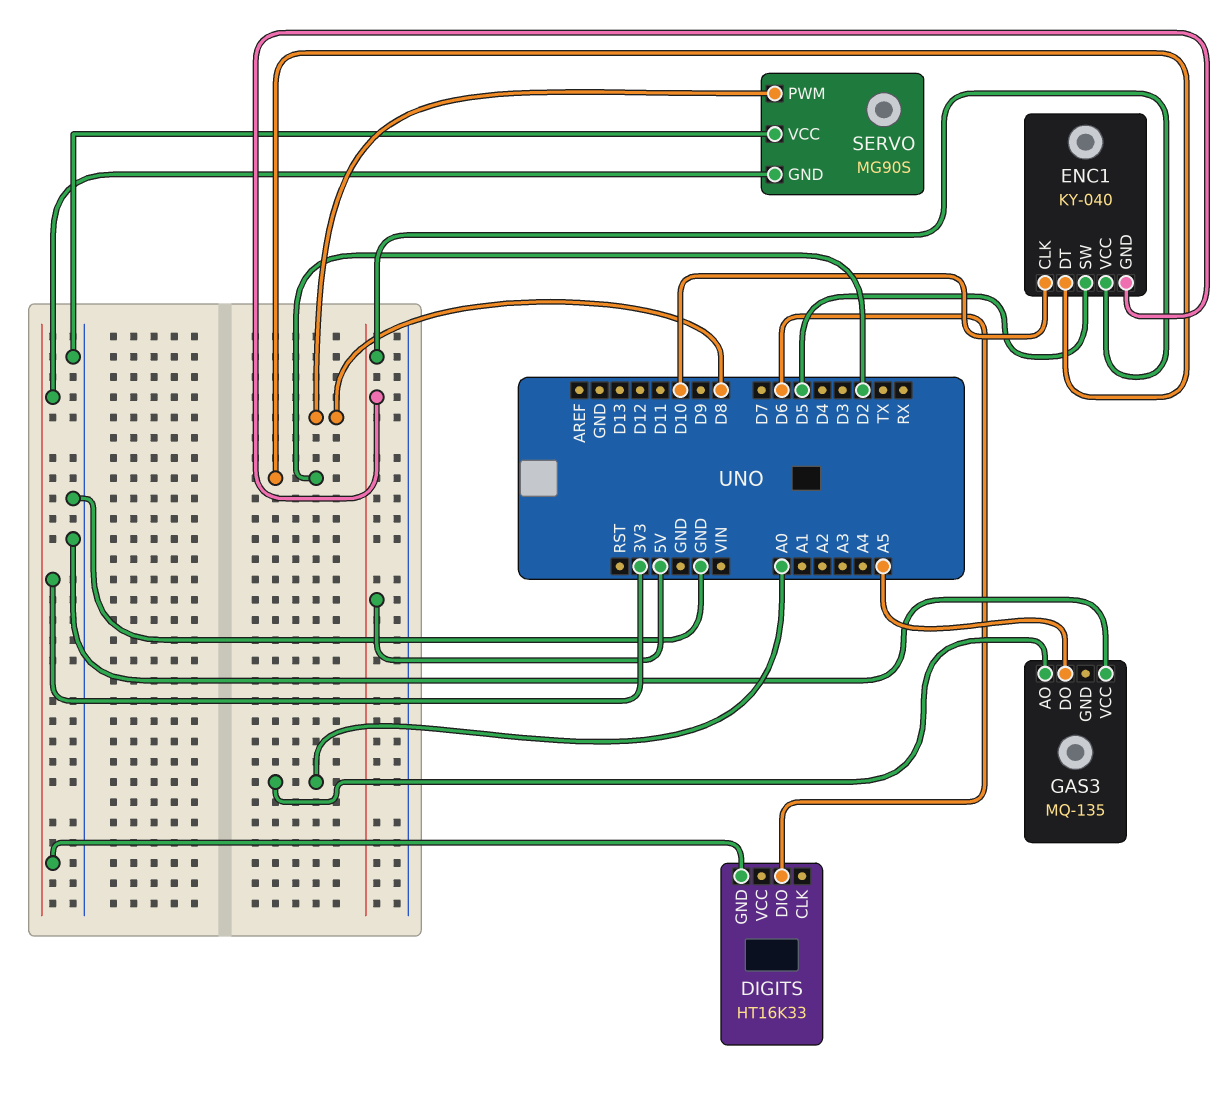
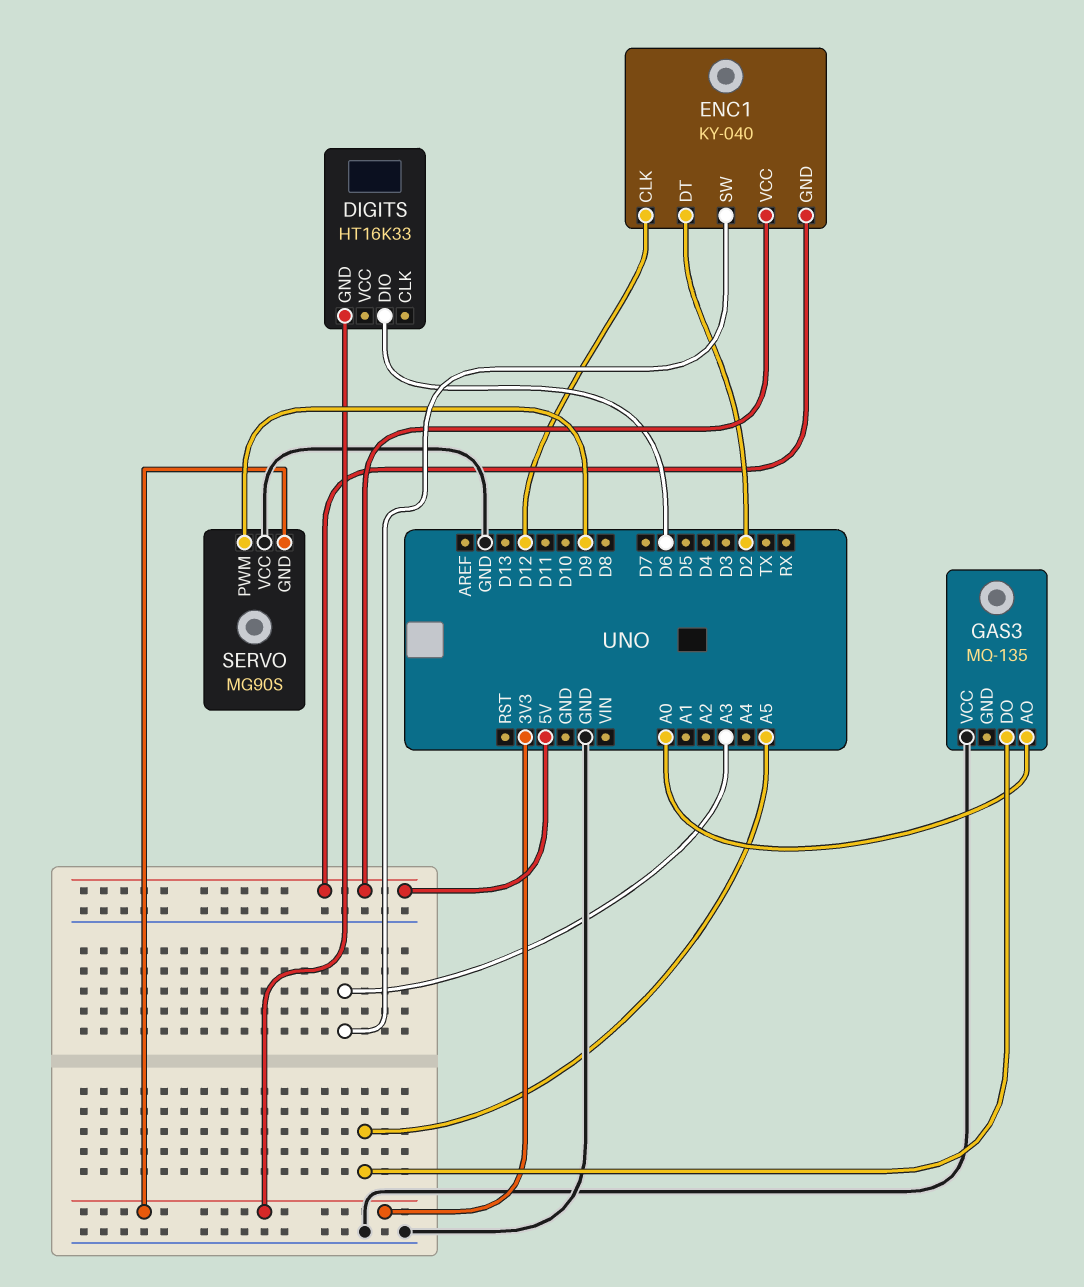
ENC1 pin CLK: D10 -> D12
ENC1 pin SW: D5 -> A3
SERVO pin PWM: D8 -> D9

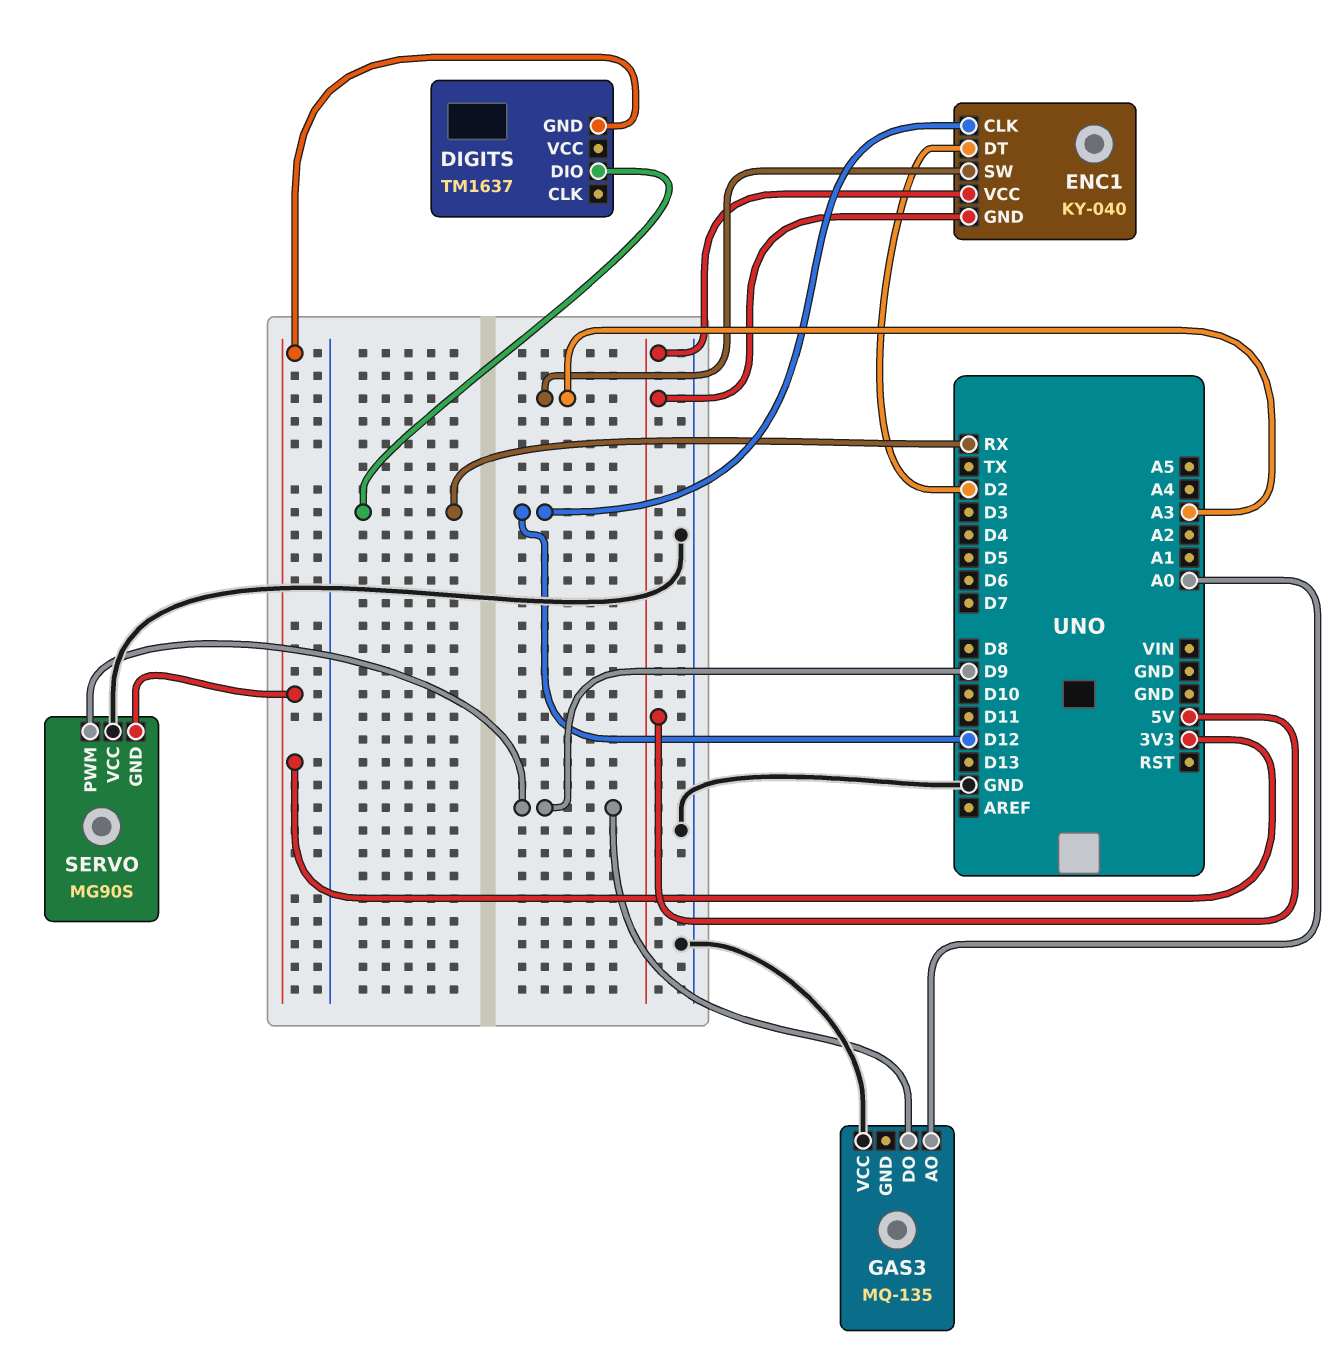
DIGITS: HT16K33 -> TM1637
DIGITS pin DIO: D6 -> RX
GAS3 pin DO: A5 -> D9

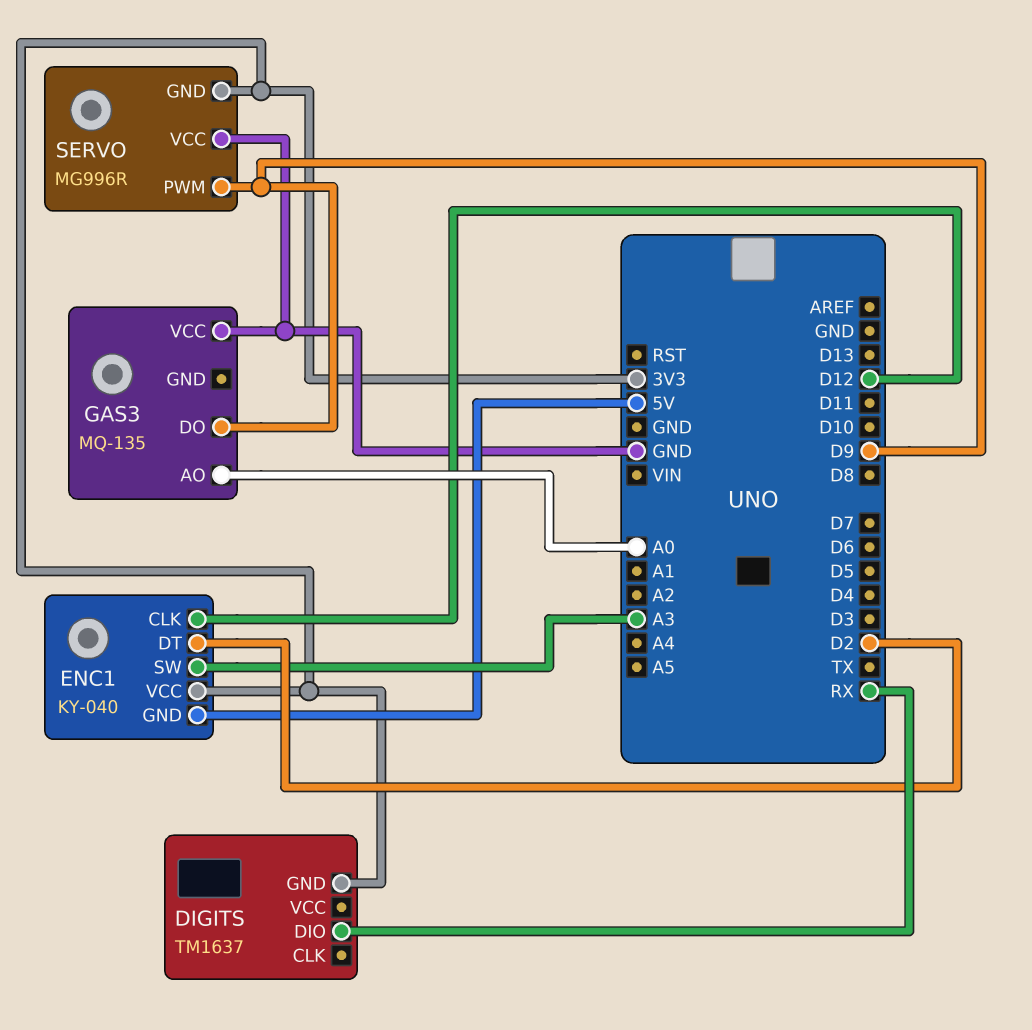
ENC1 pin VCC: 5V -> 3V3
SERVO: MG90S -> MG996R

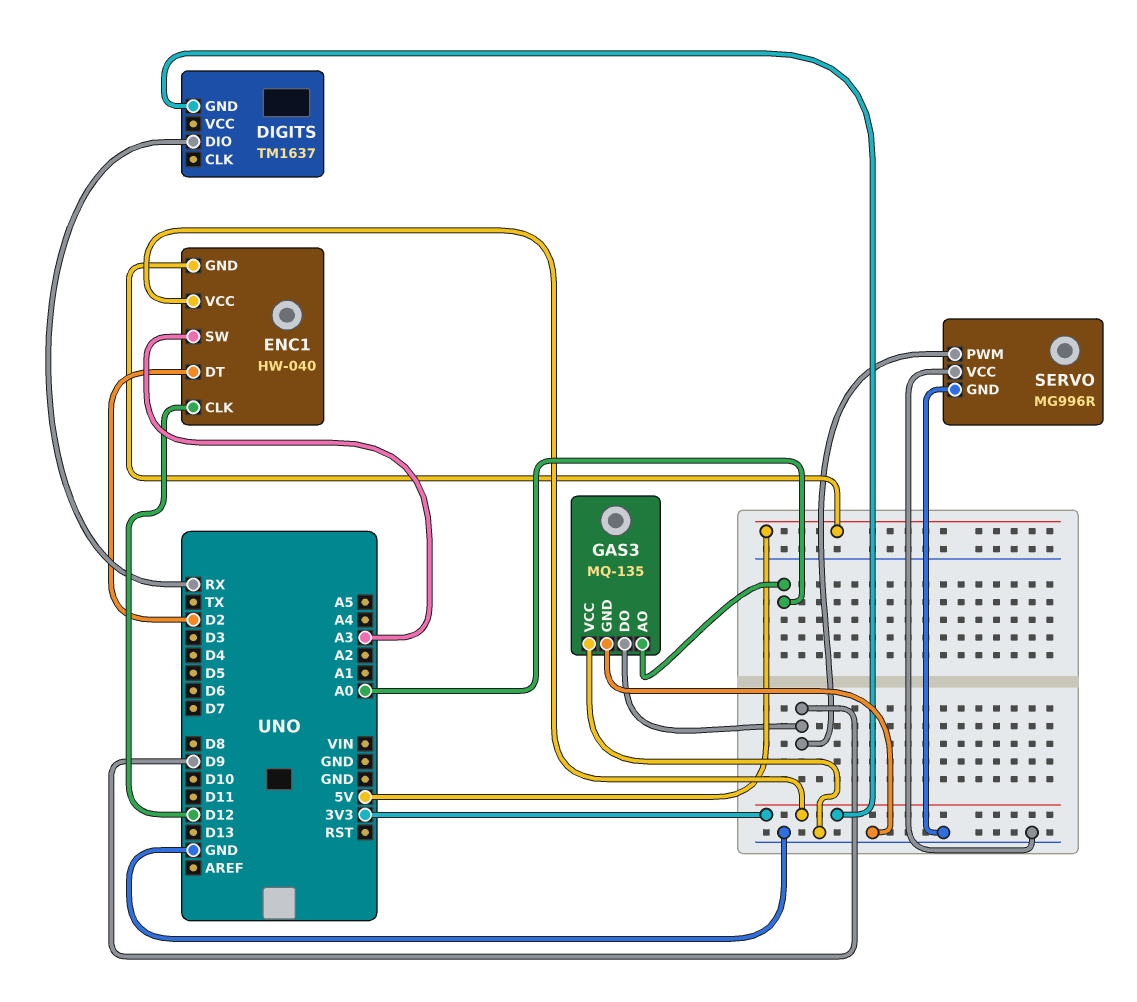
ENC1: KY-040 -> HW-040
GAS3 pin GND: none -> GND
SERVO pin GND: 3V3 -> GND

